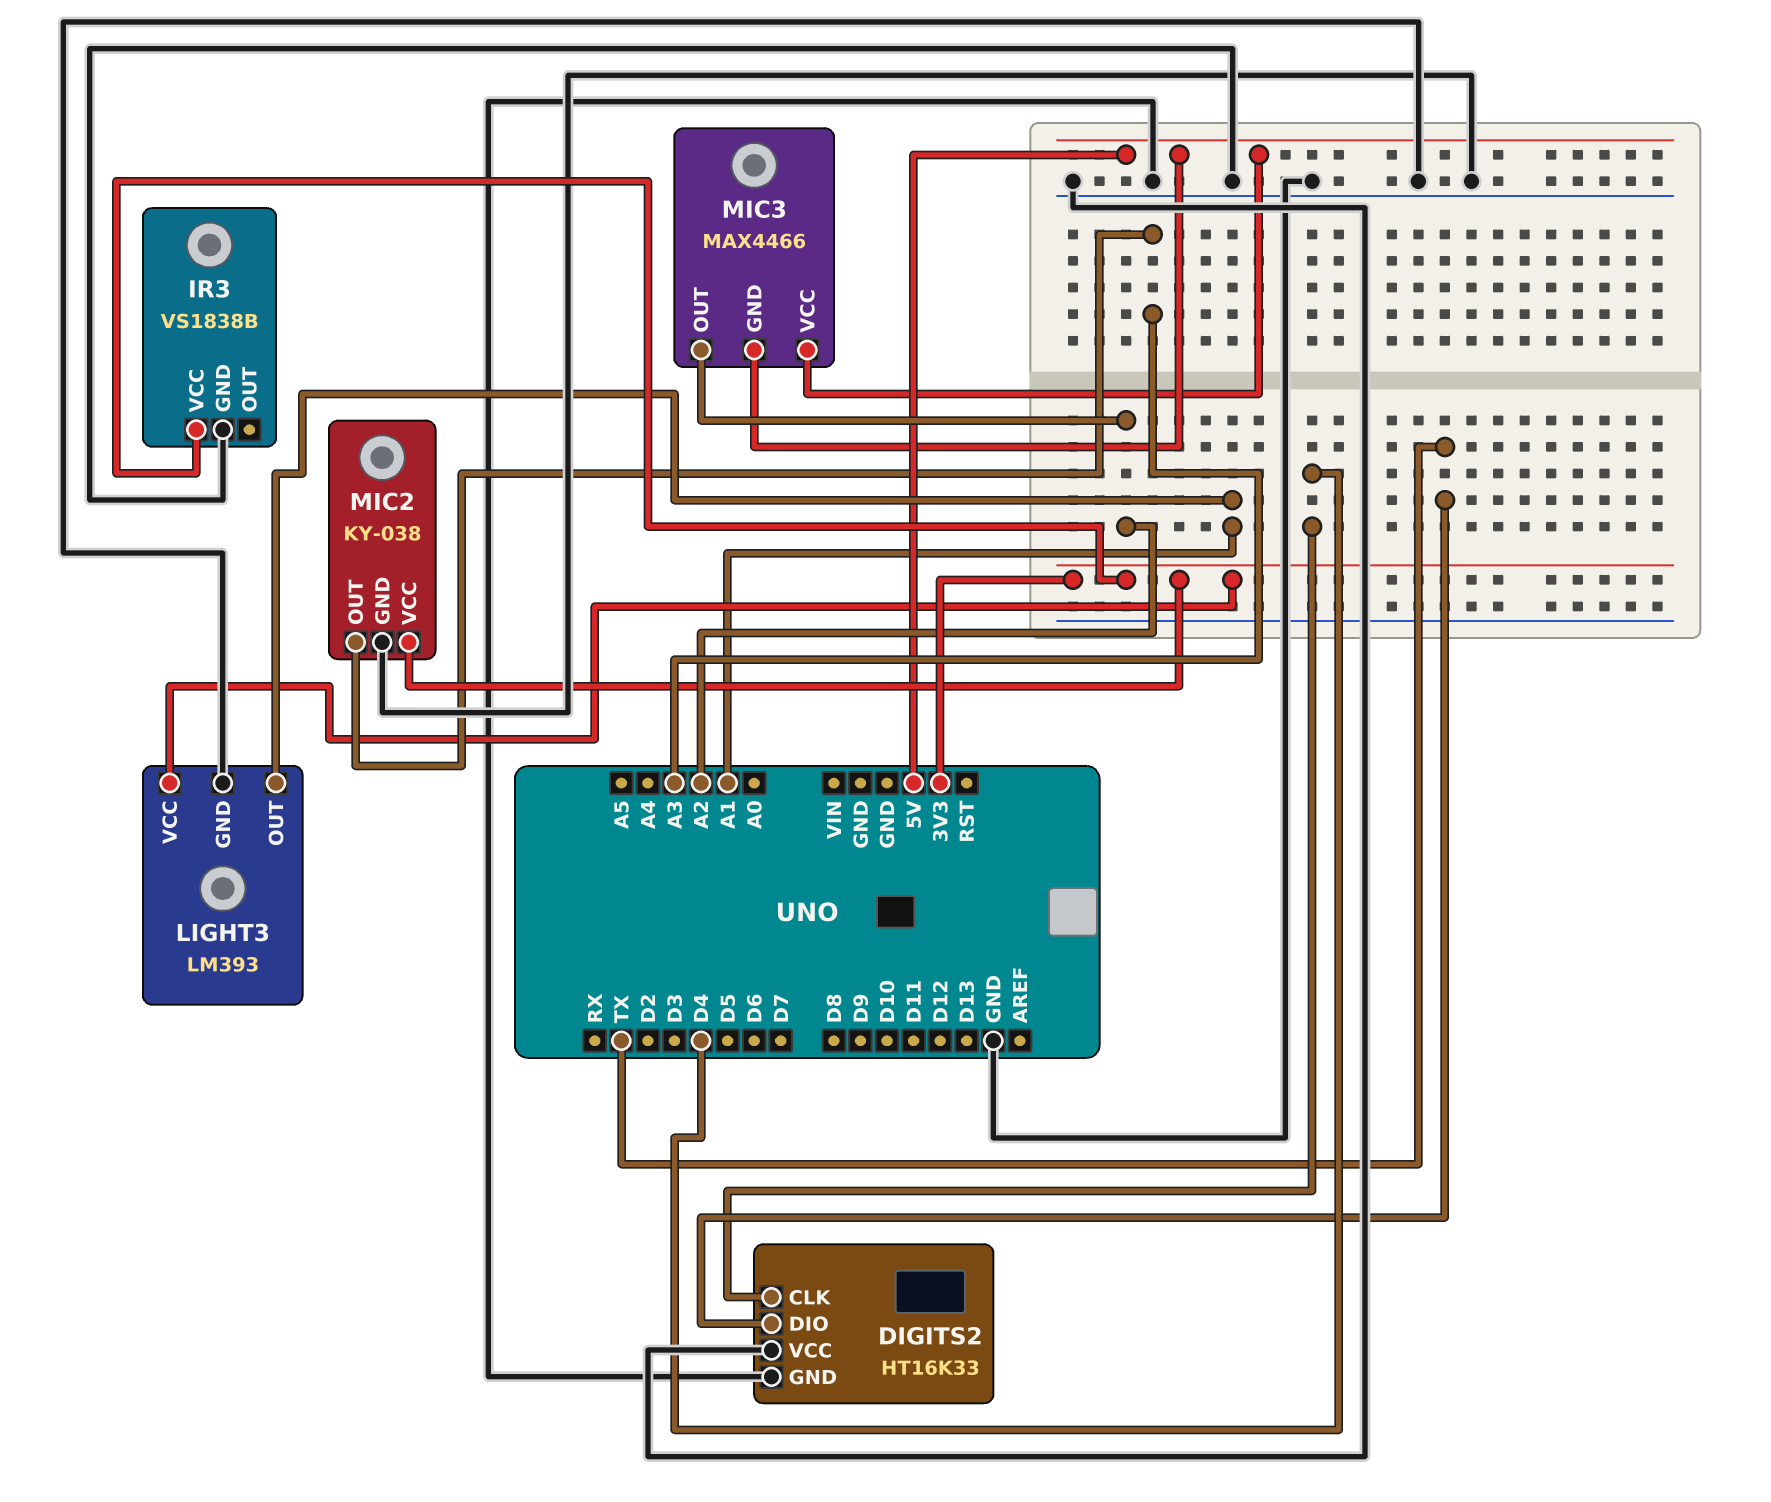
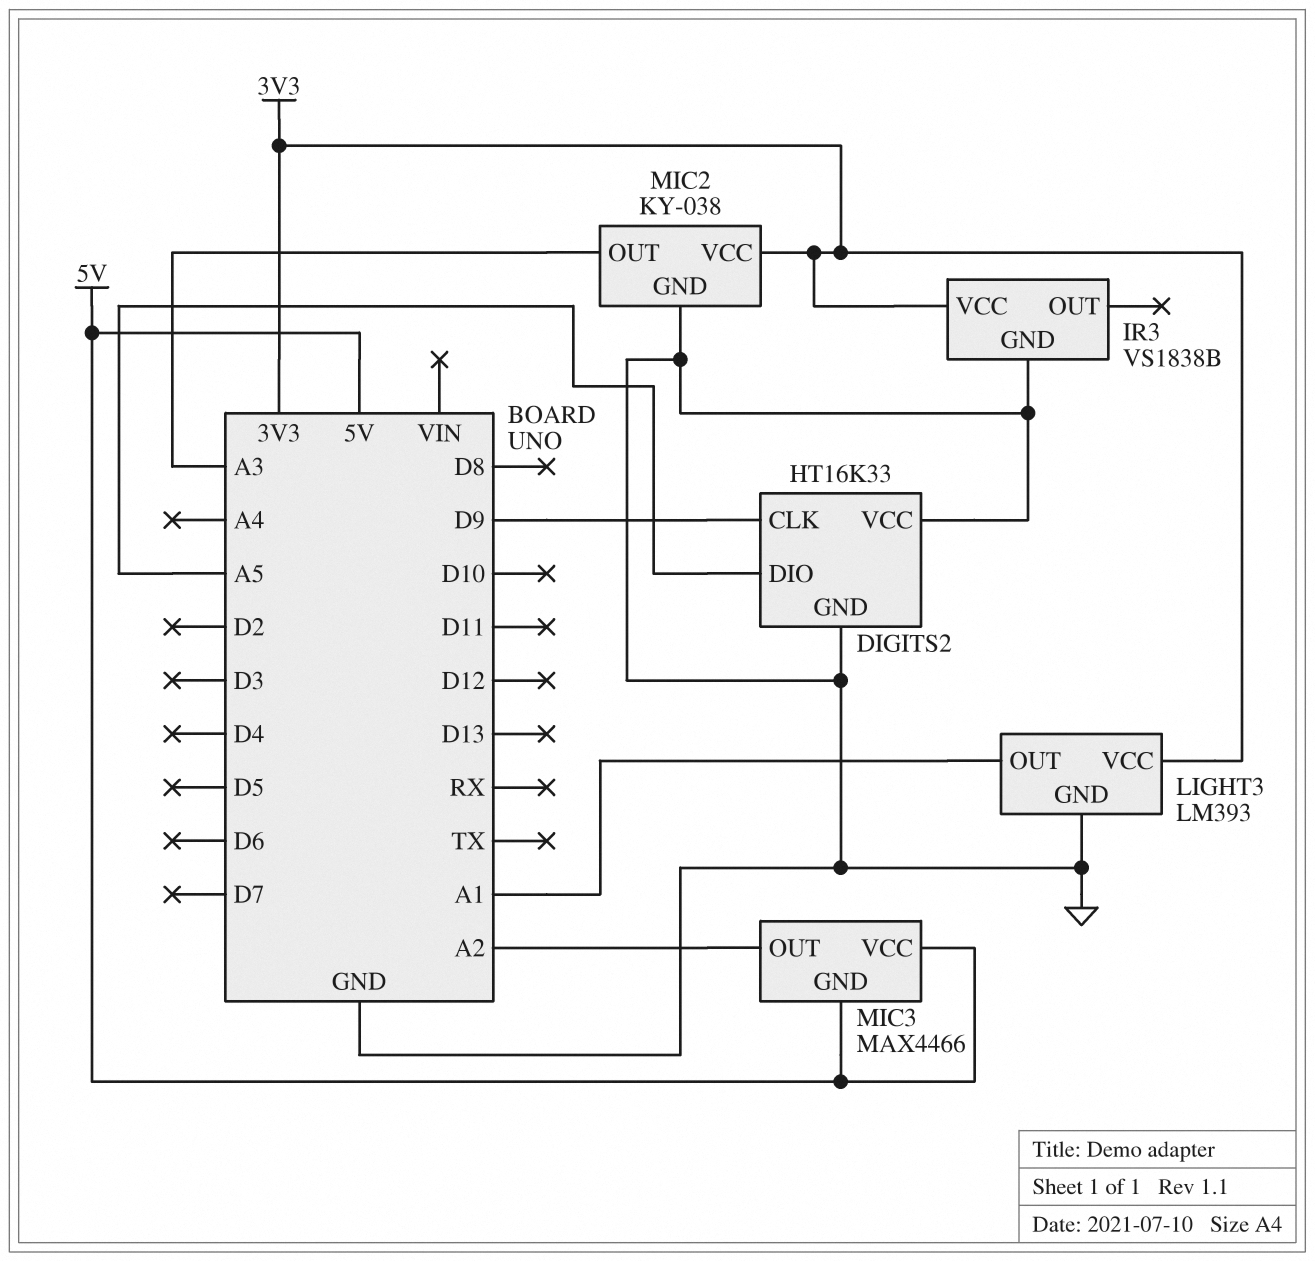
DIGITS2 pin CLK: D4 -> D9
DIGITS2 pin DIO: TX -> A5

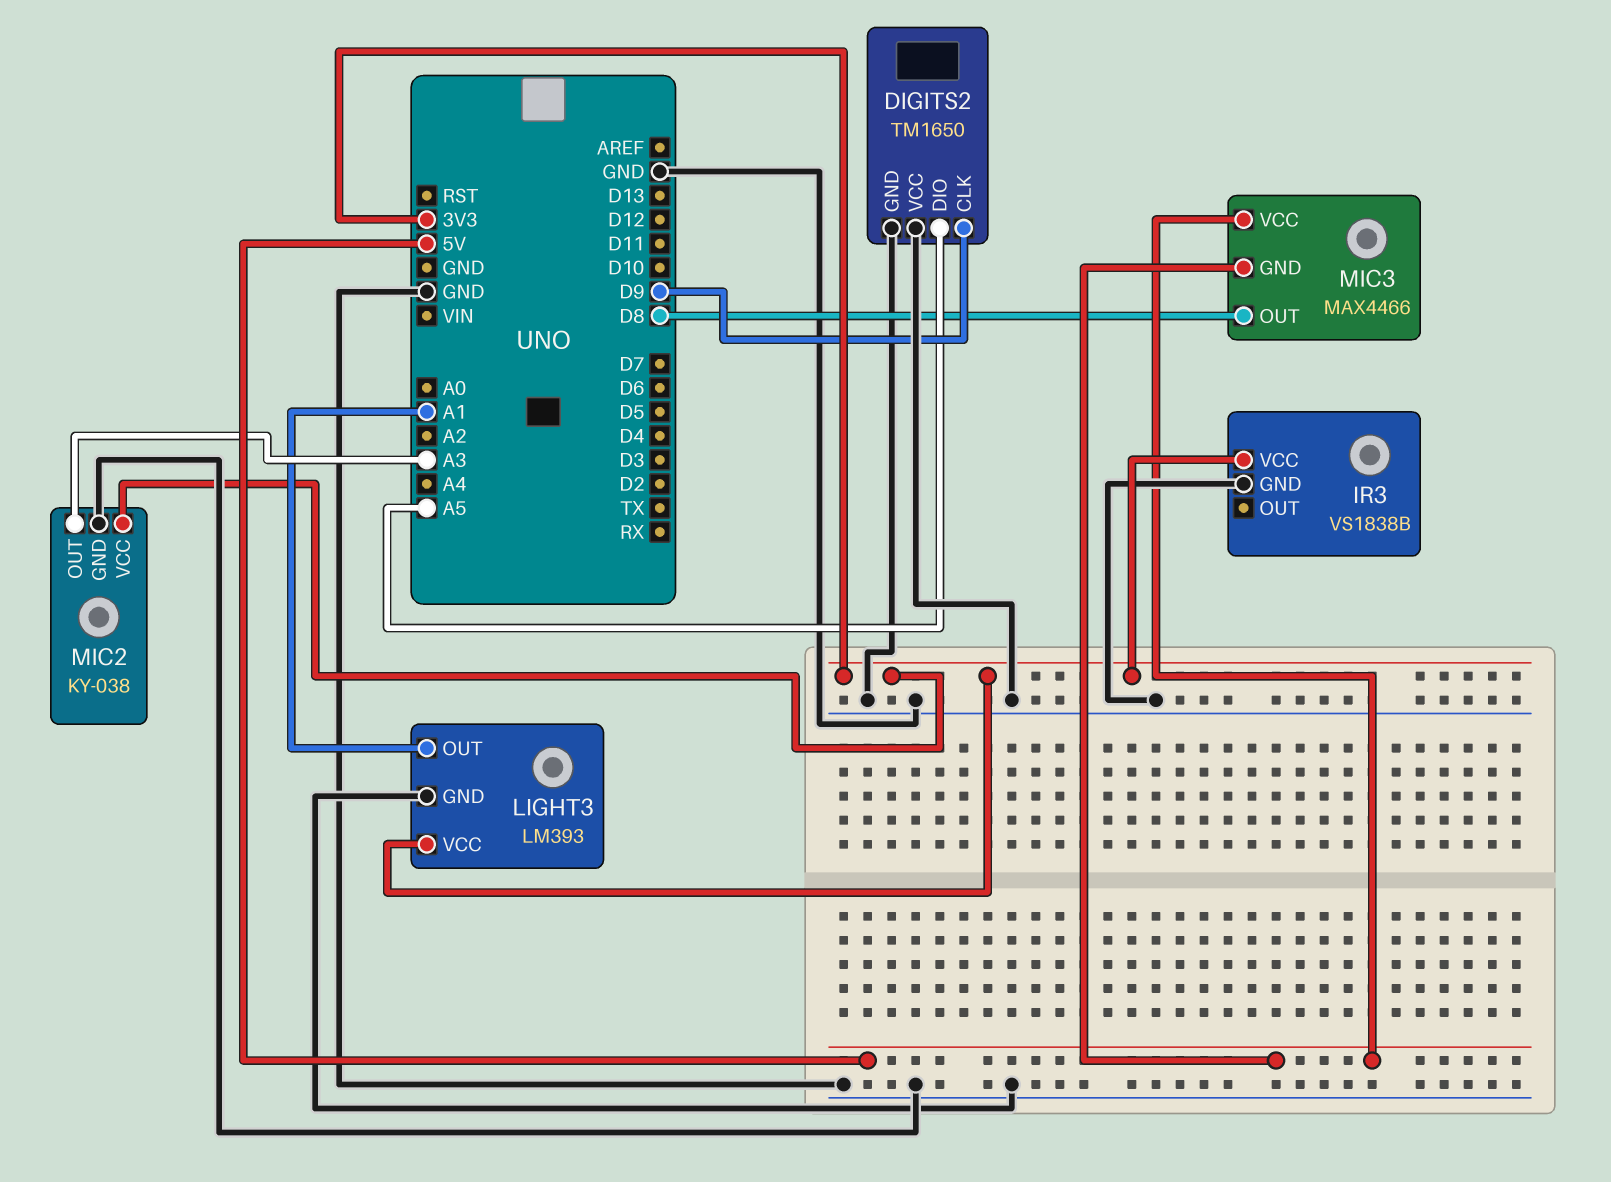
DIGITS2: HT16K33 -> TM1650
MIC3 pin OUT: A2 -> D8

